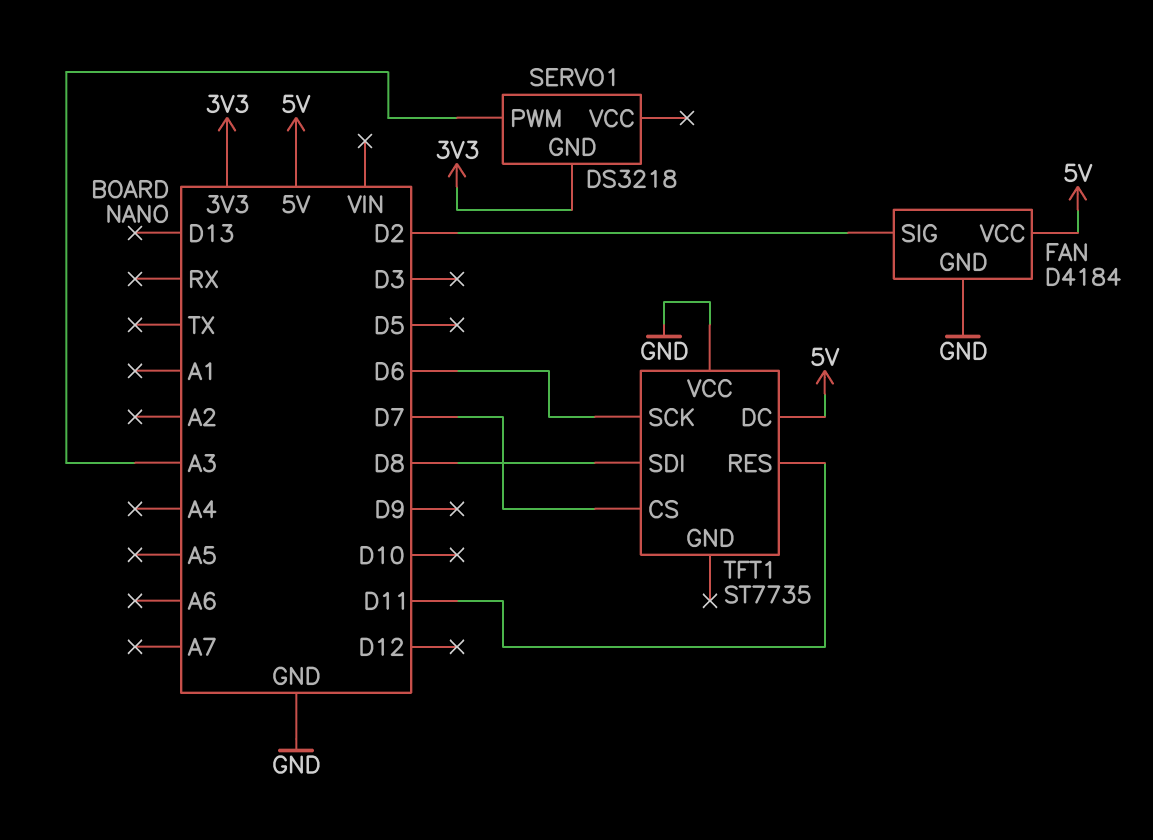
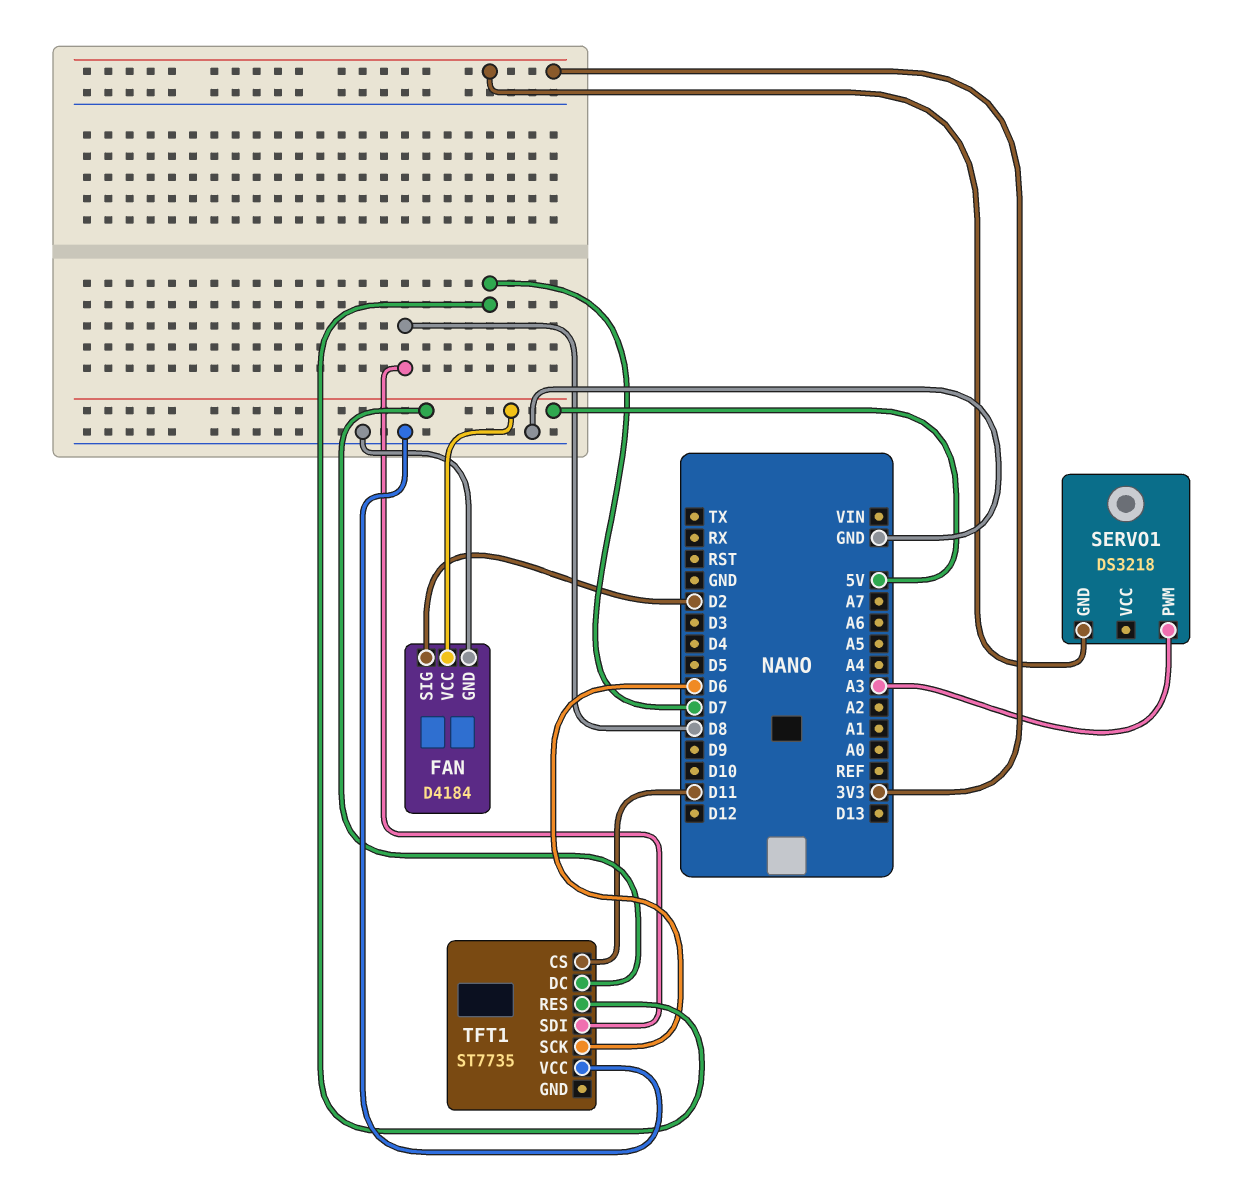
TFT1 pin CS: D7 -> D11
TFT1 pin RES: D11 -> D7

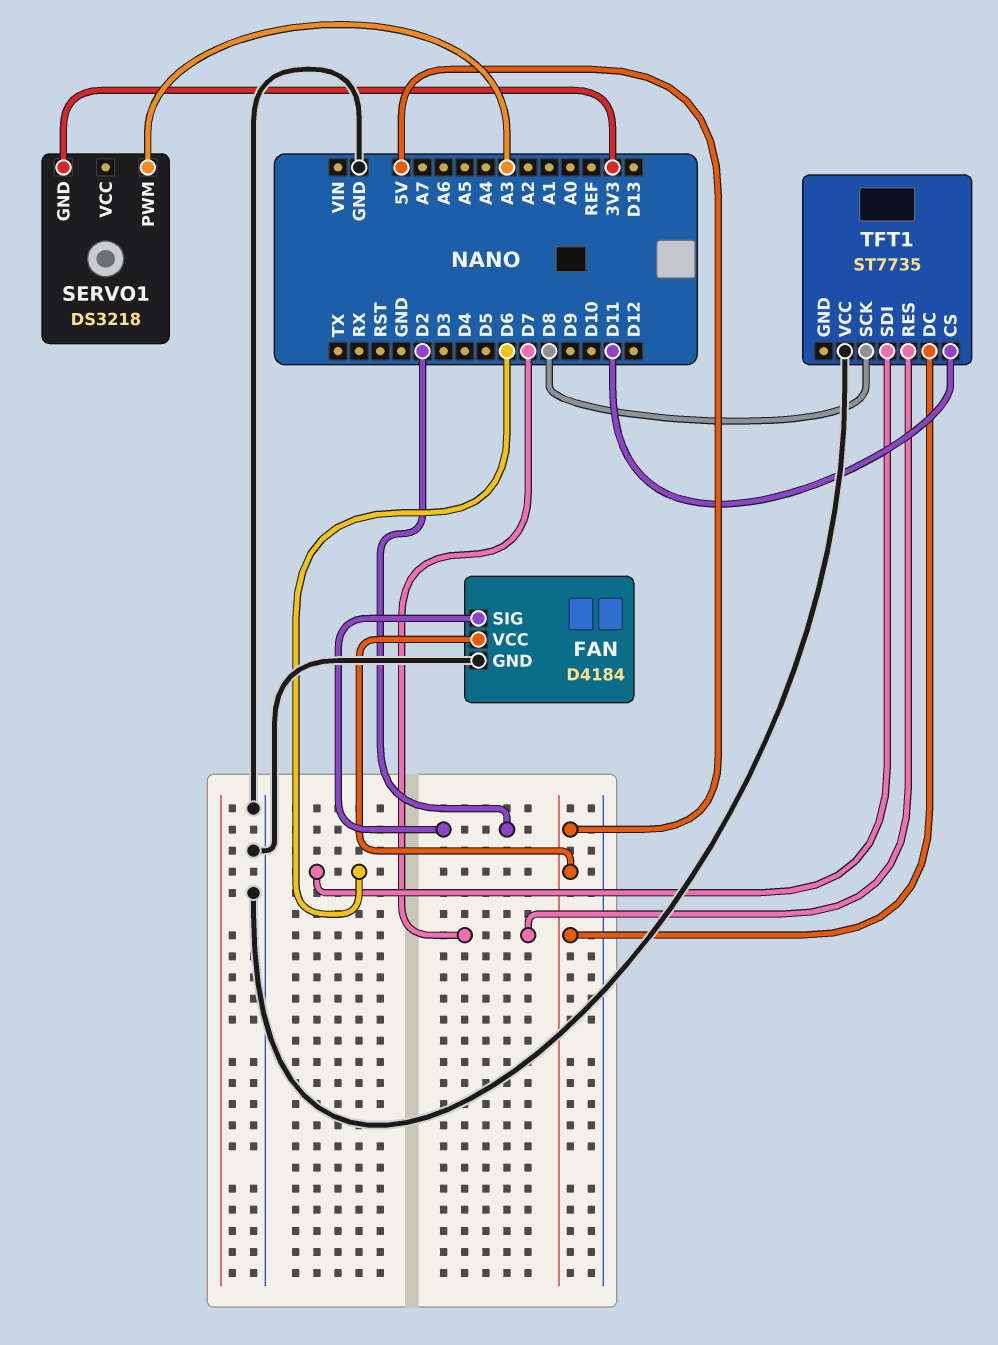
TFT1 pin SCK: D6 -> D8
TFT1 pin SDI: D8 -> D6

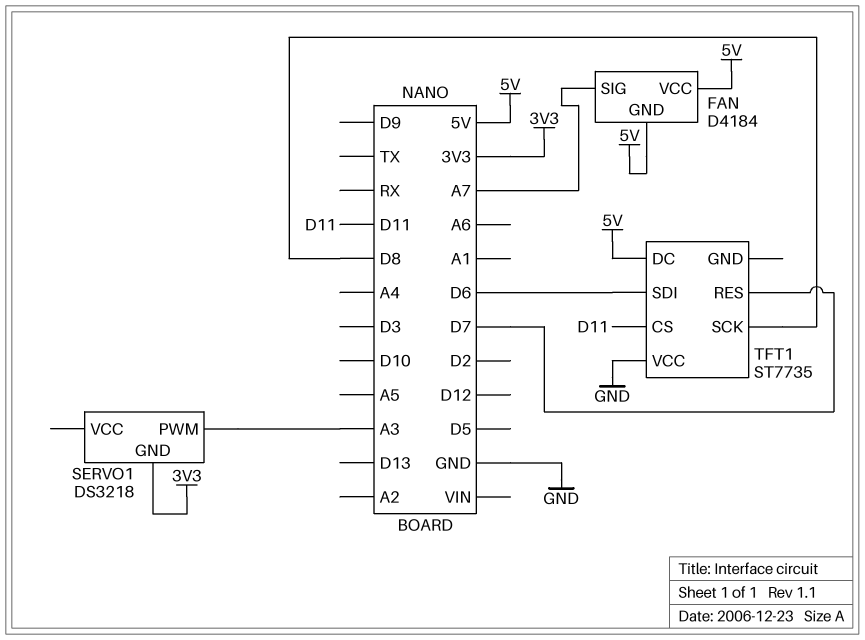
FAN pin GND: GND -> 5V
FAN pin SIG: D2 -> A7

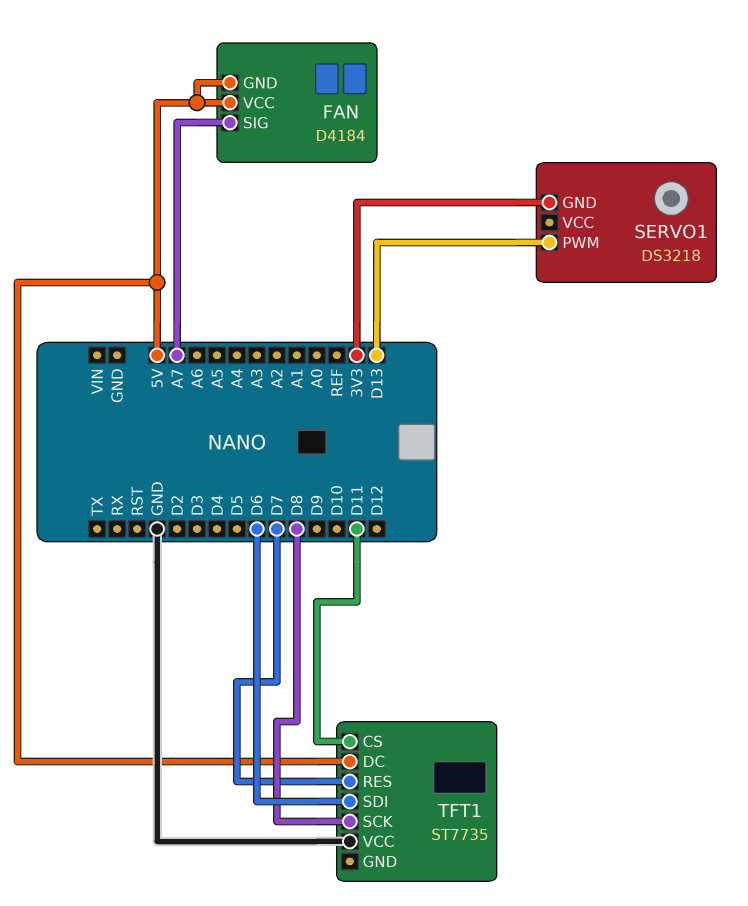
SERVO1 pin PWM: A3 -> D13

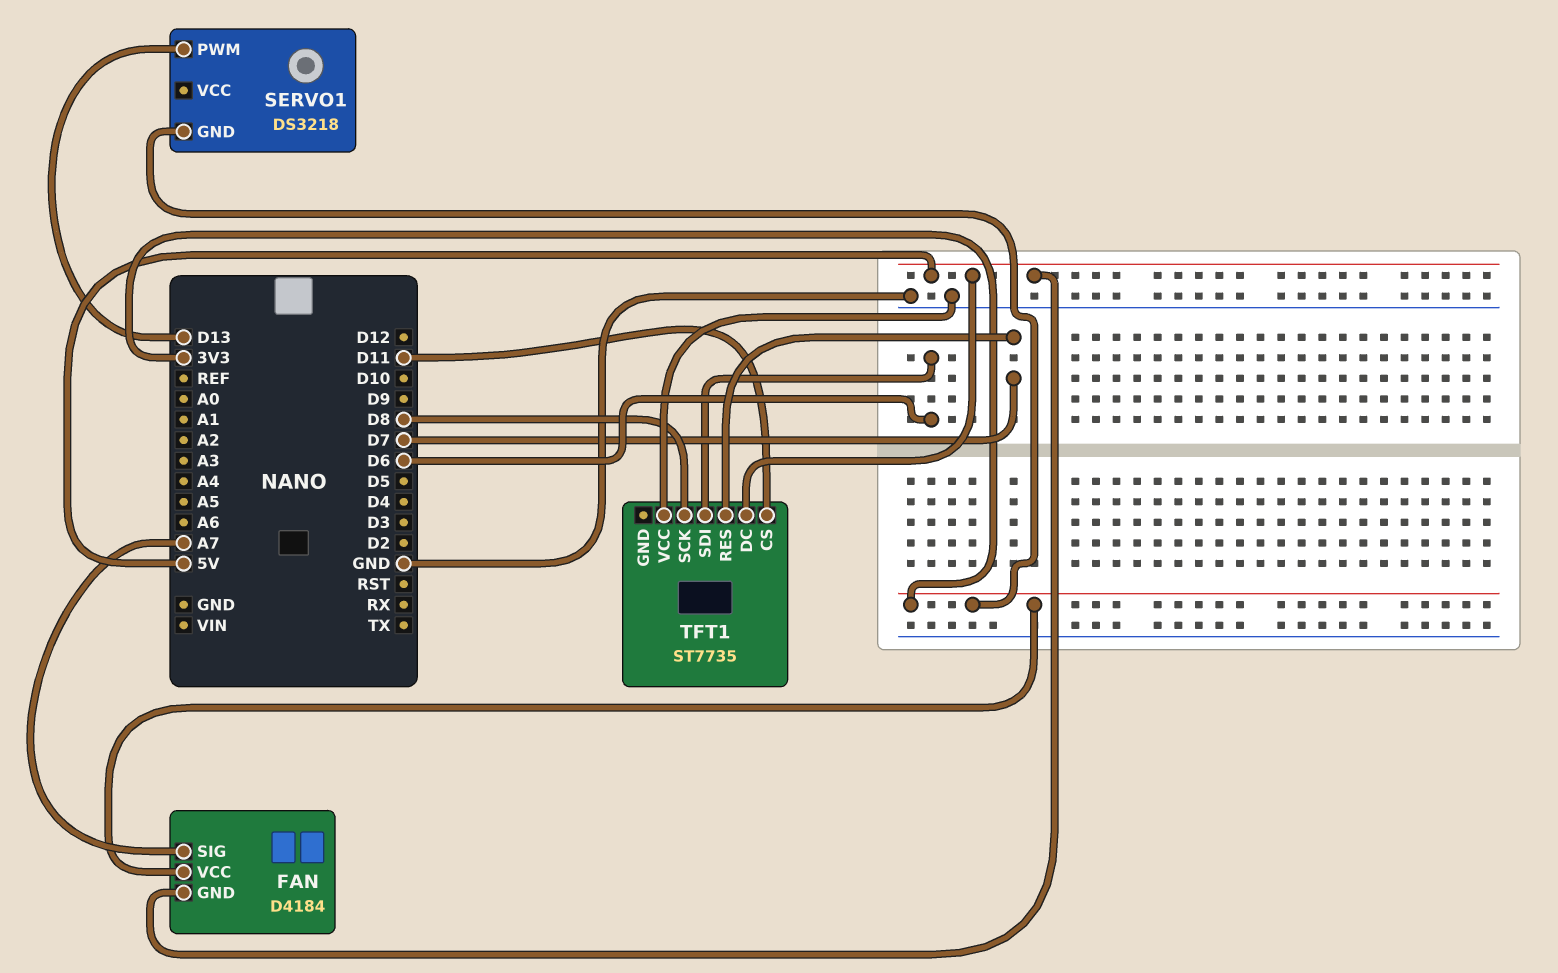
FAN pin VCC: 5V -> 3V3

